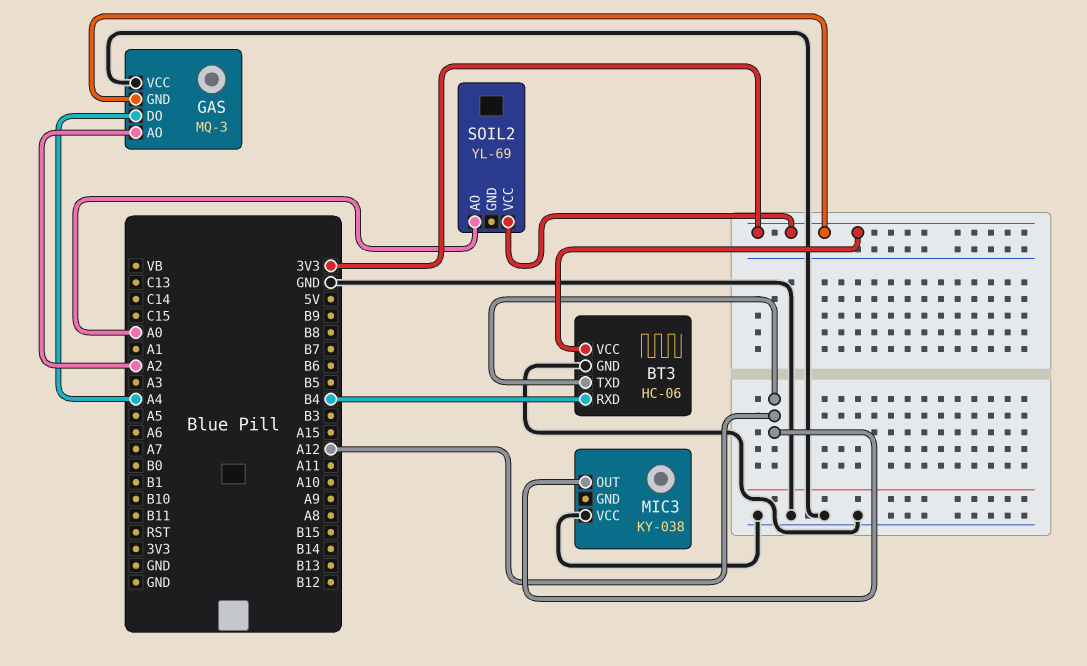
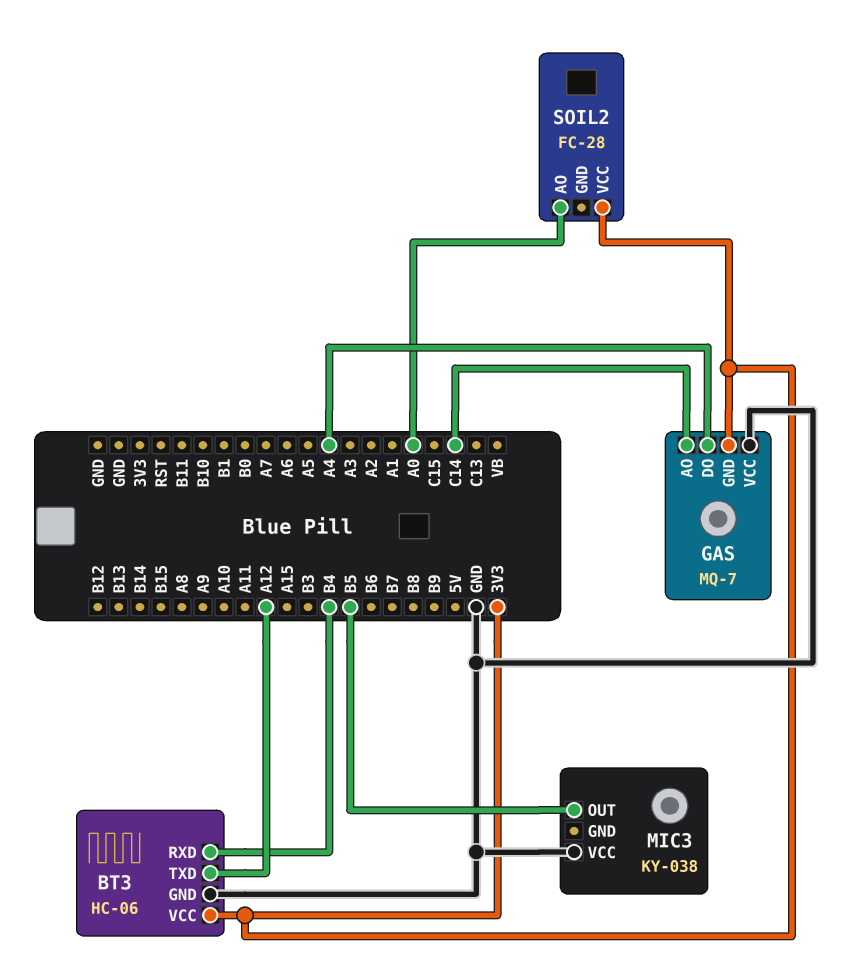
GAS: MQ-3 -> MQ-7
GAS pin AO: A2 -> C14
MIC3 pin OUT: A12 -> B5
SOIL2: YL-69 -> FC-28

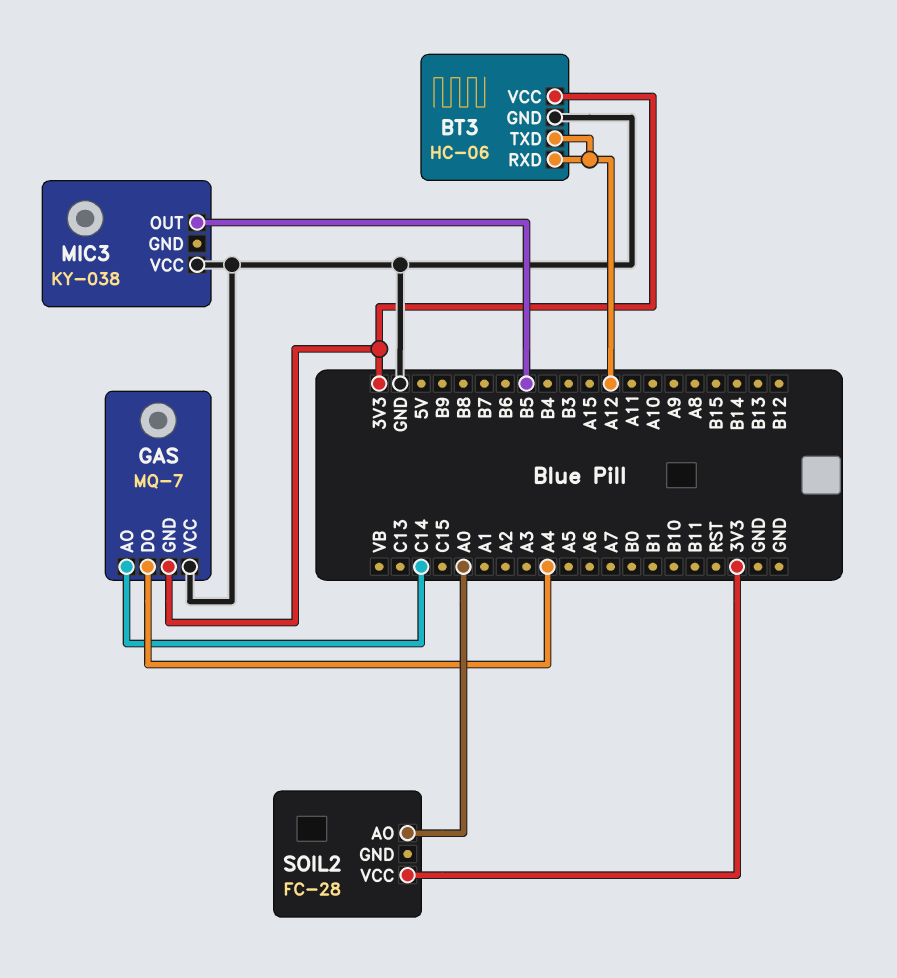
BT3 pin RXD: B4 -> A12

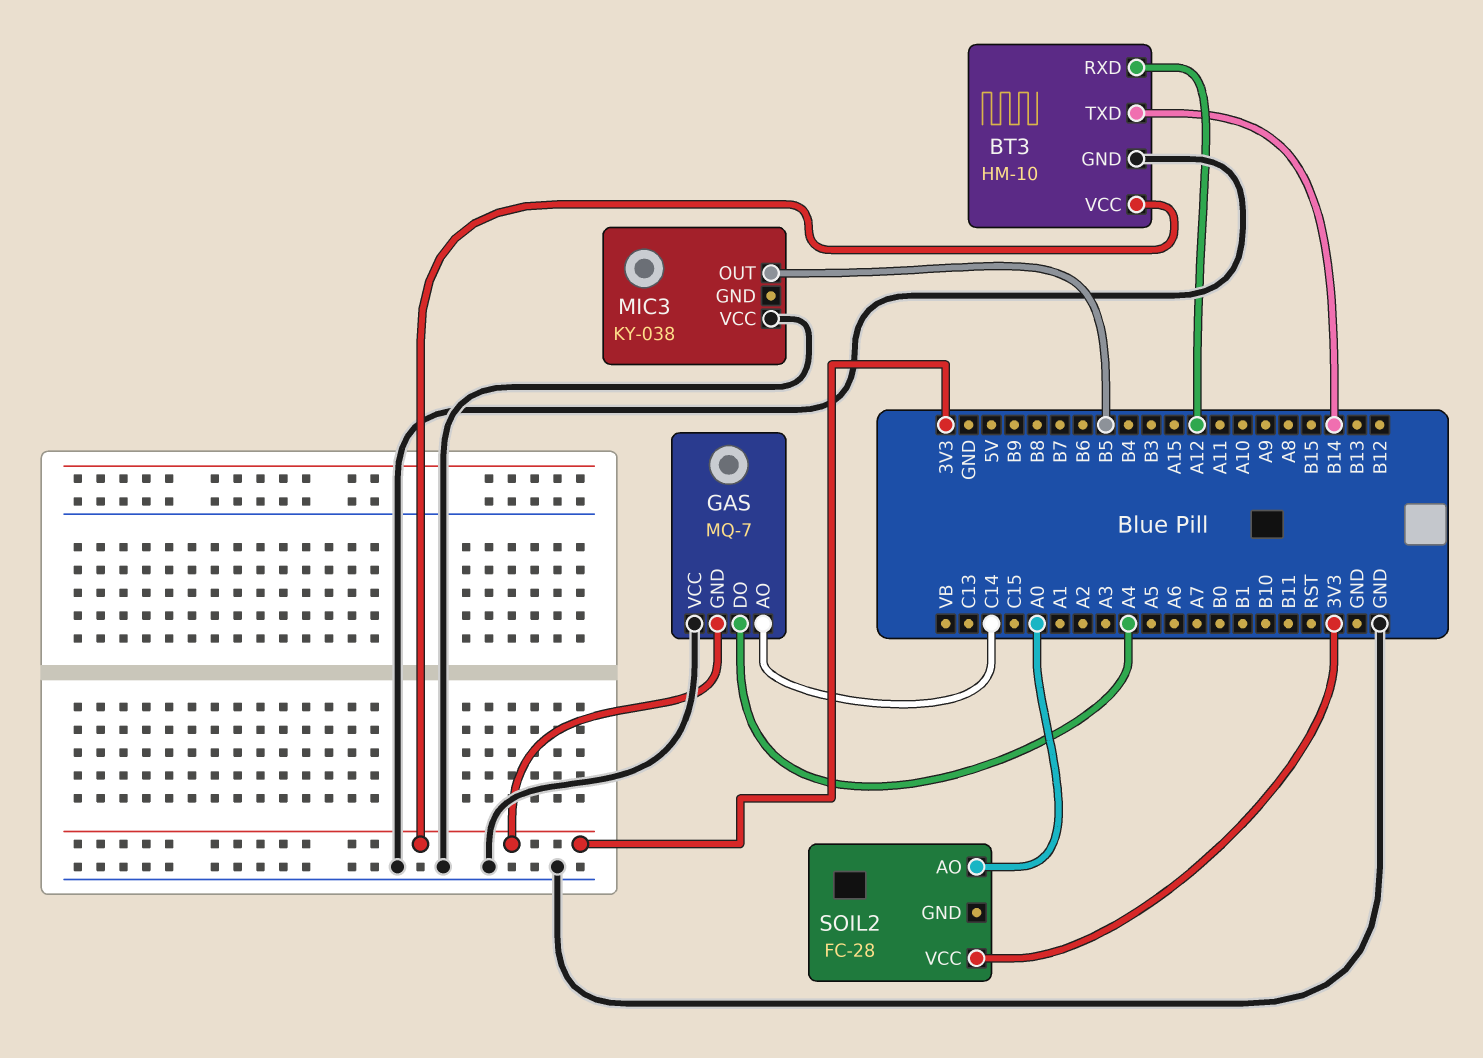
BT3: HC-06 -> HM-10
BT3 pin TXD: A12 -> B14

